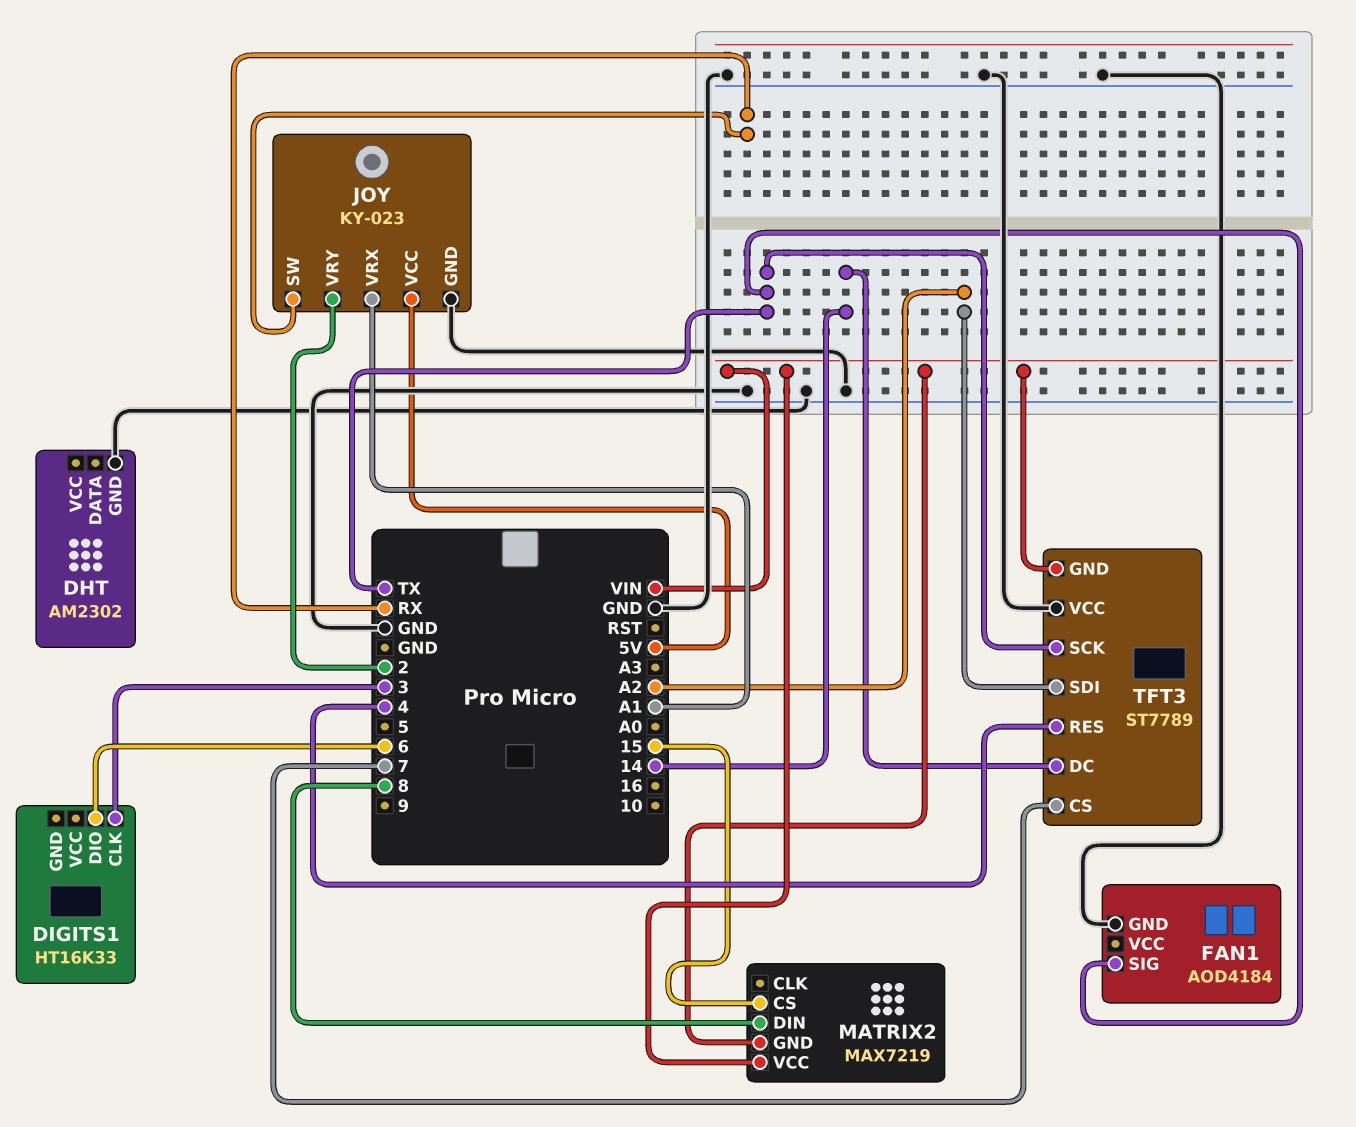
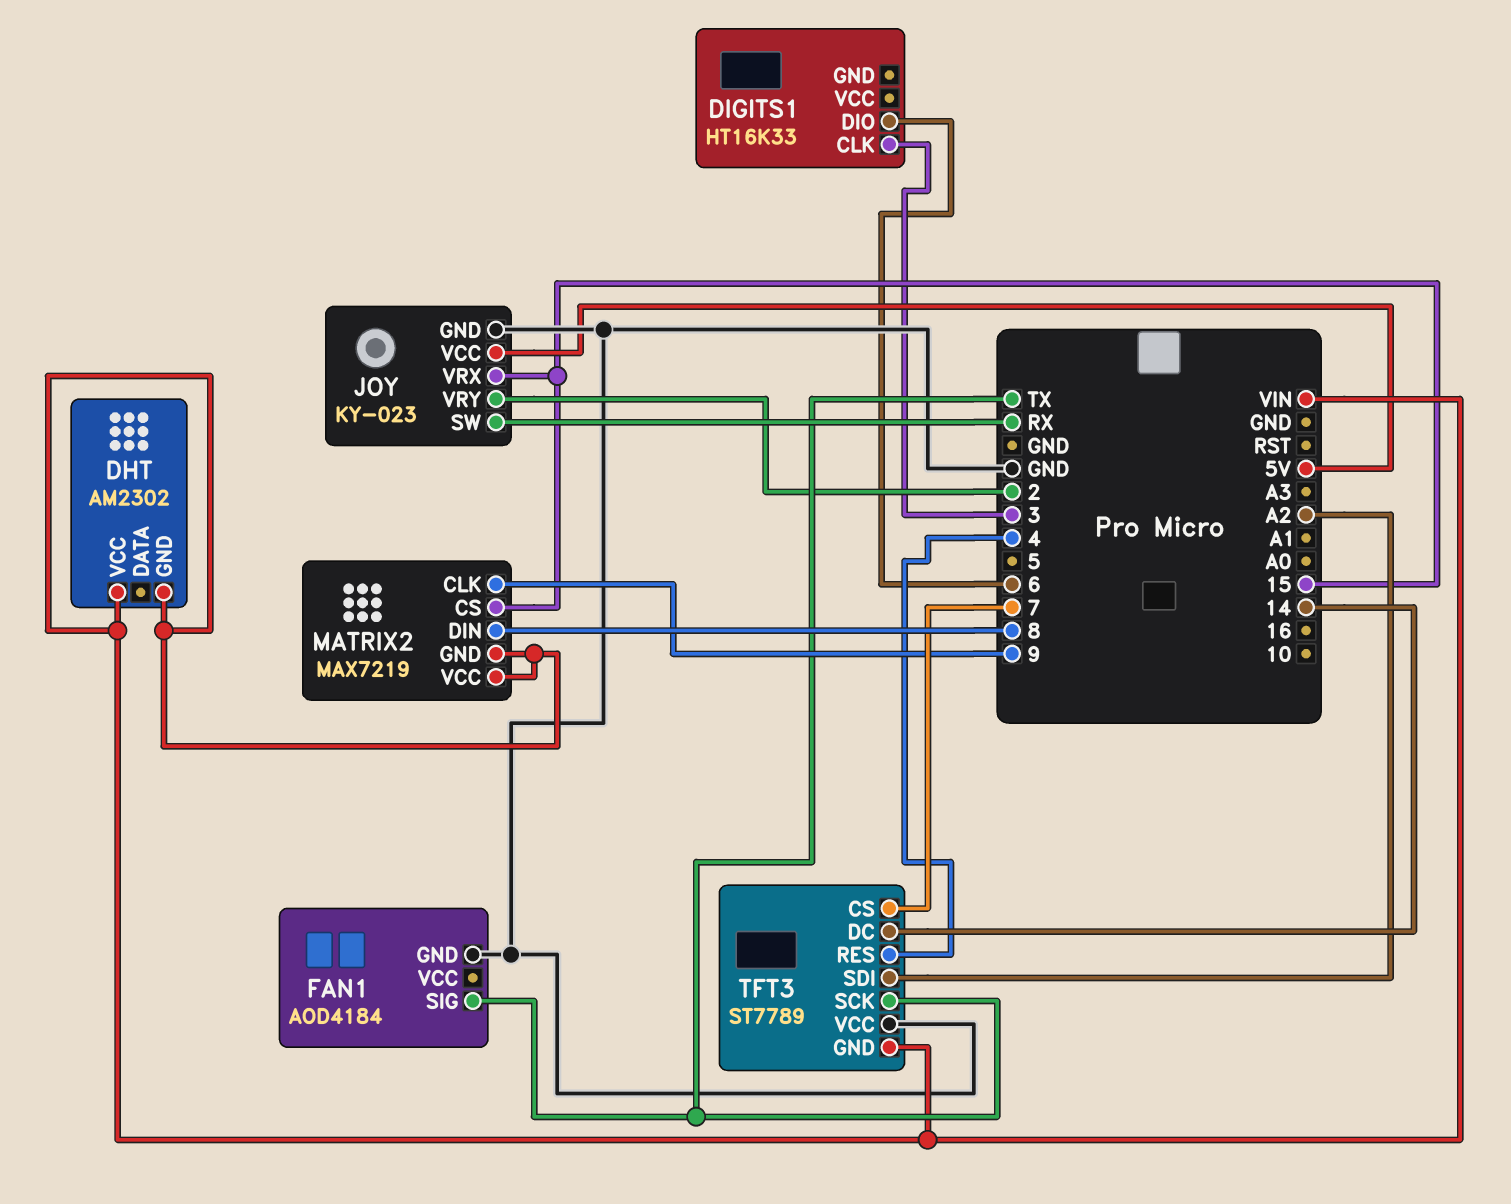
DHT pin GND: GND -> VIN
DHT pin VCC: none -> VIN
JOY pin VRX: A1 -> 15
MATRIX2 pin CLK: none -> 9

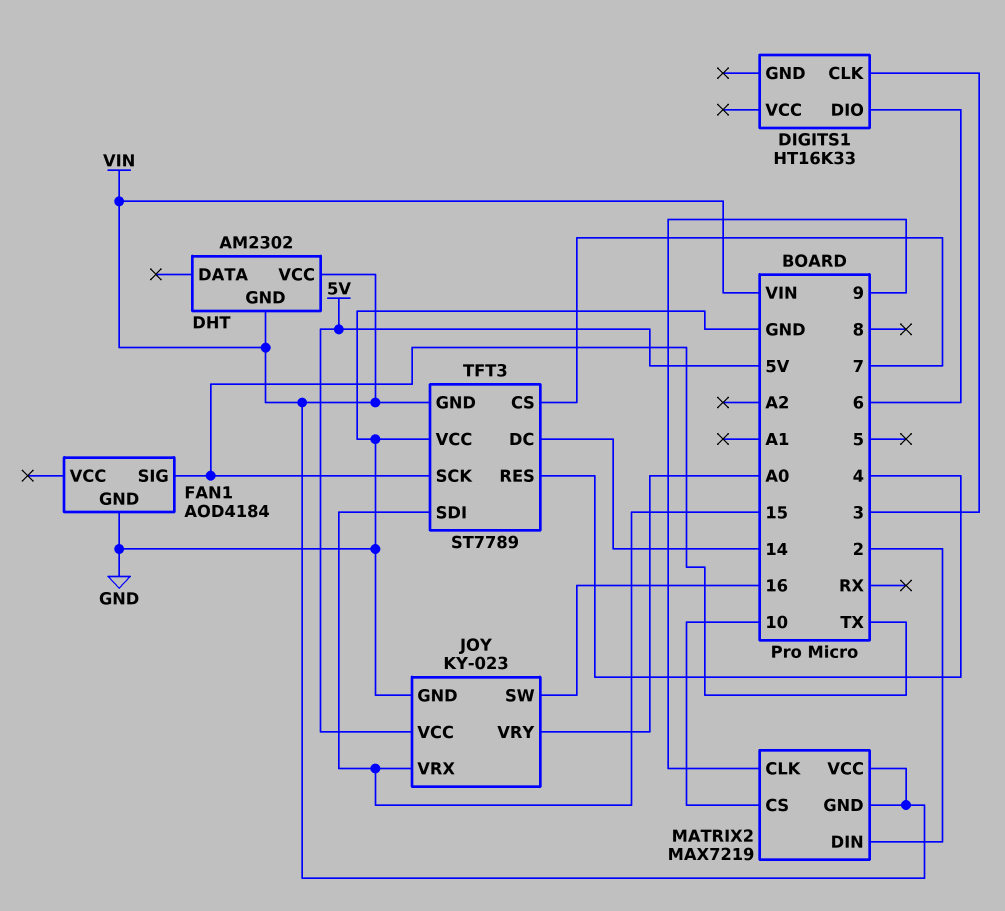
JOY pin SW: RX -> 16
JOY pin VRY: 2 -> A0
MATRIX2 pin CS: 15 -> 10
MATRIX2 pin DIN: 8 -> 2
TFT3 pin SDI: A2 -> 15

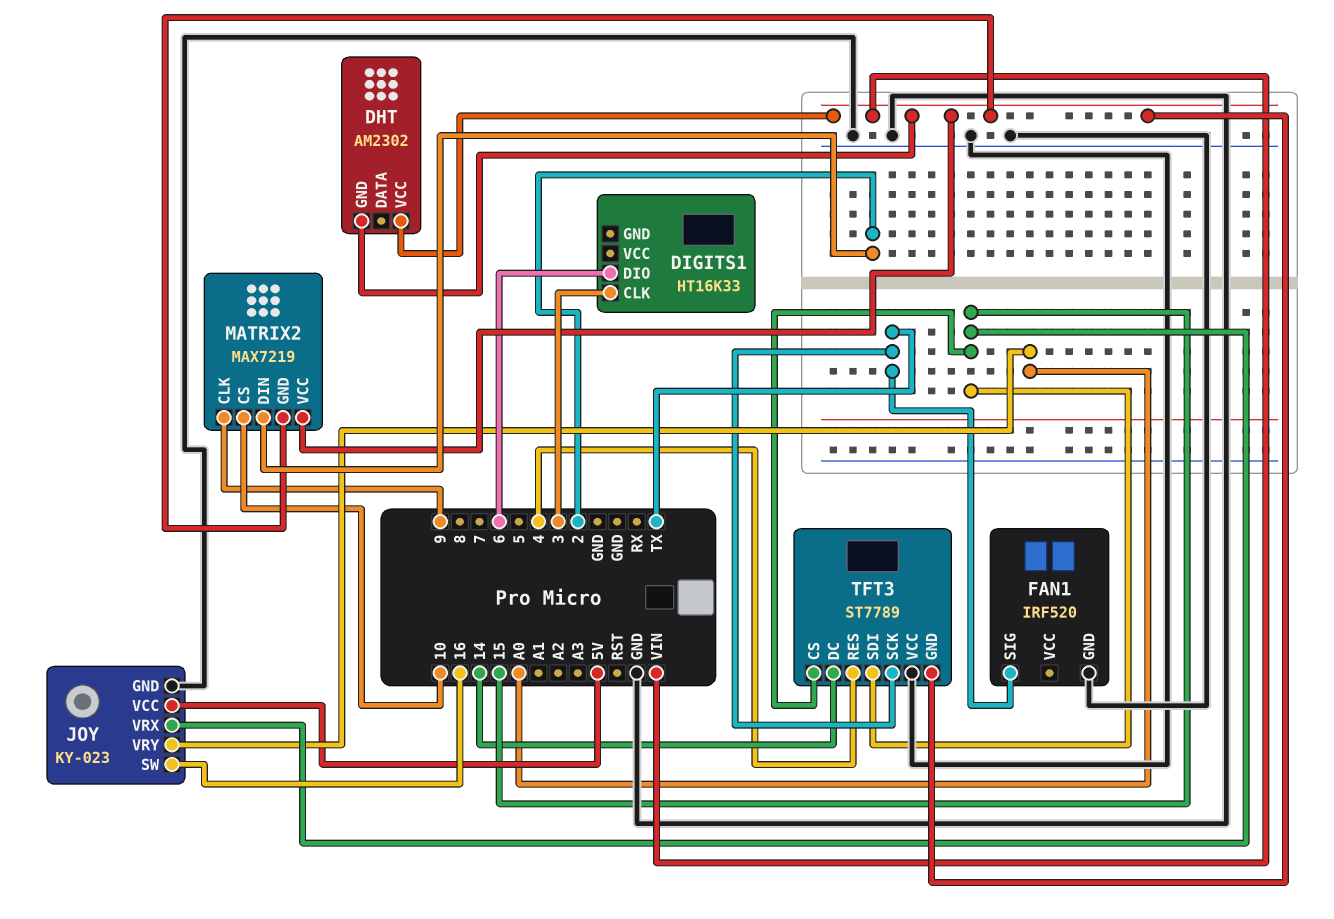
FAN1: AOD4184 -> IRF520
TFT3 pin CS: 7 -> 15

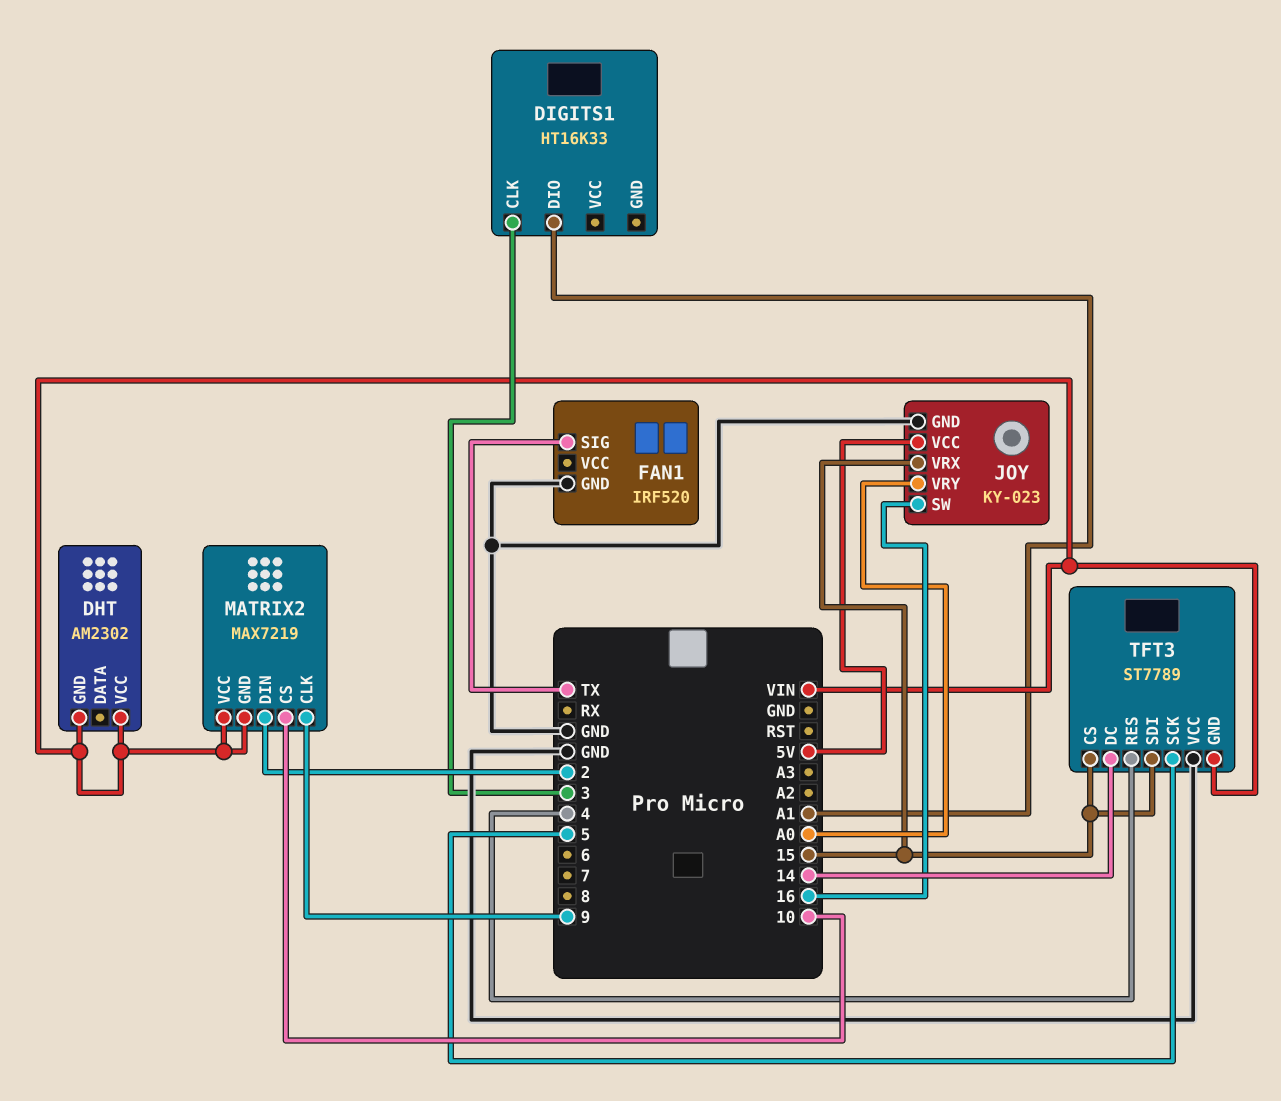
DIGITS1 pin DIO: 6 -> A1
TFT3 pin SCK: TX -> 5

